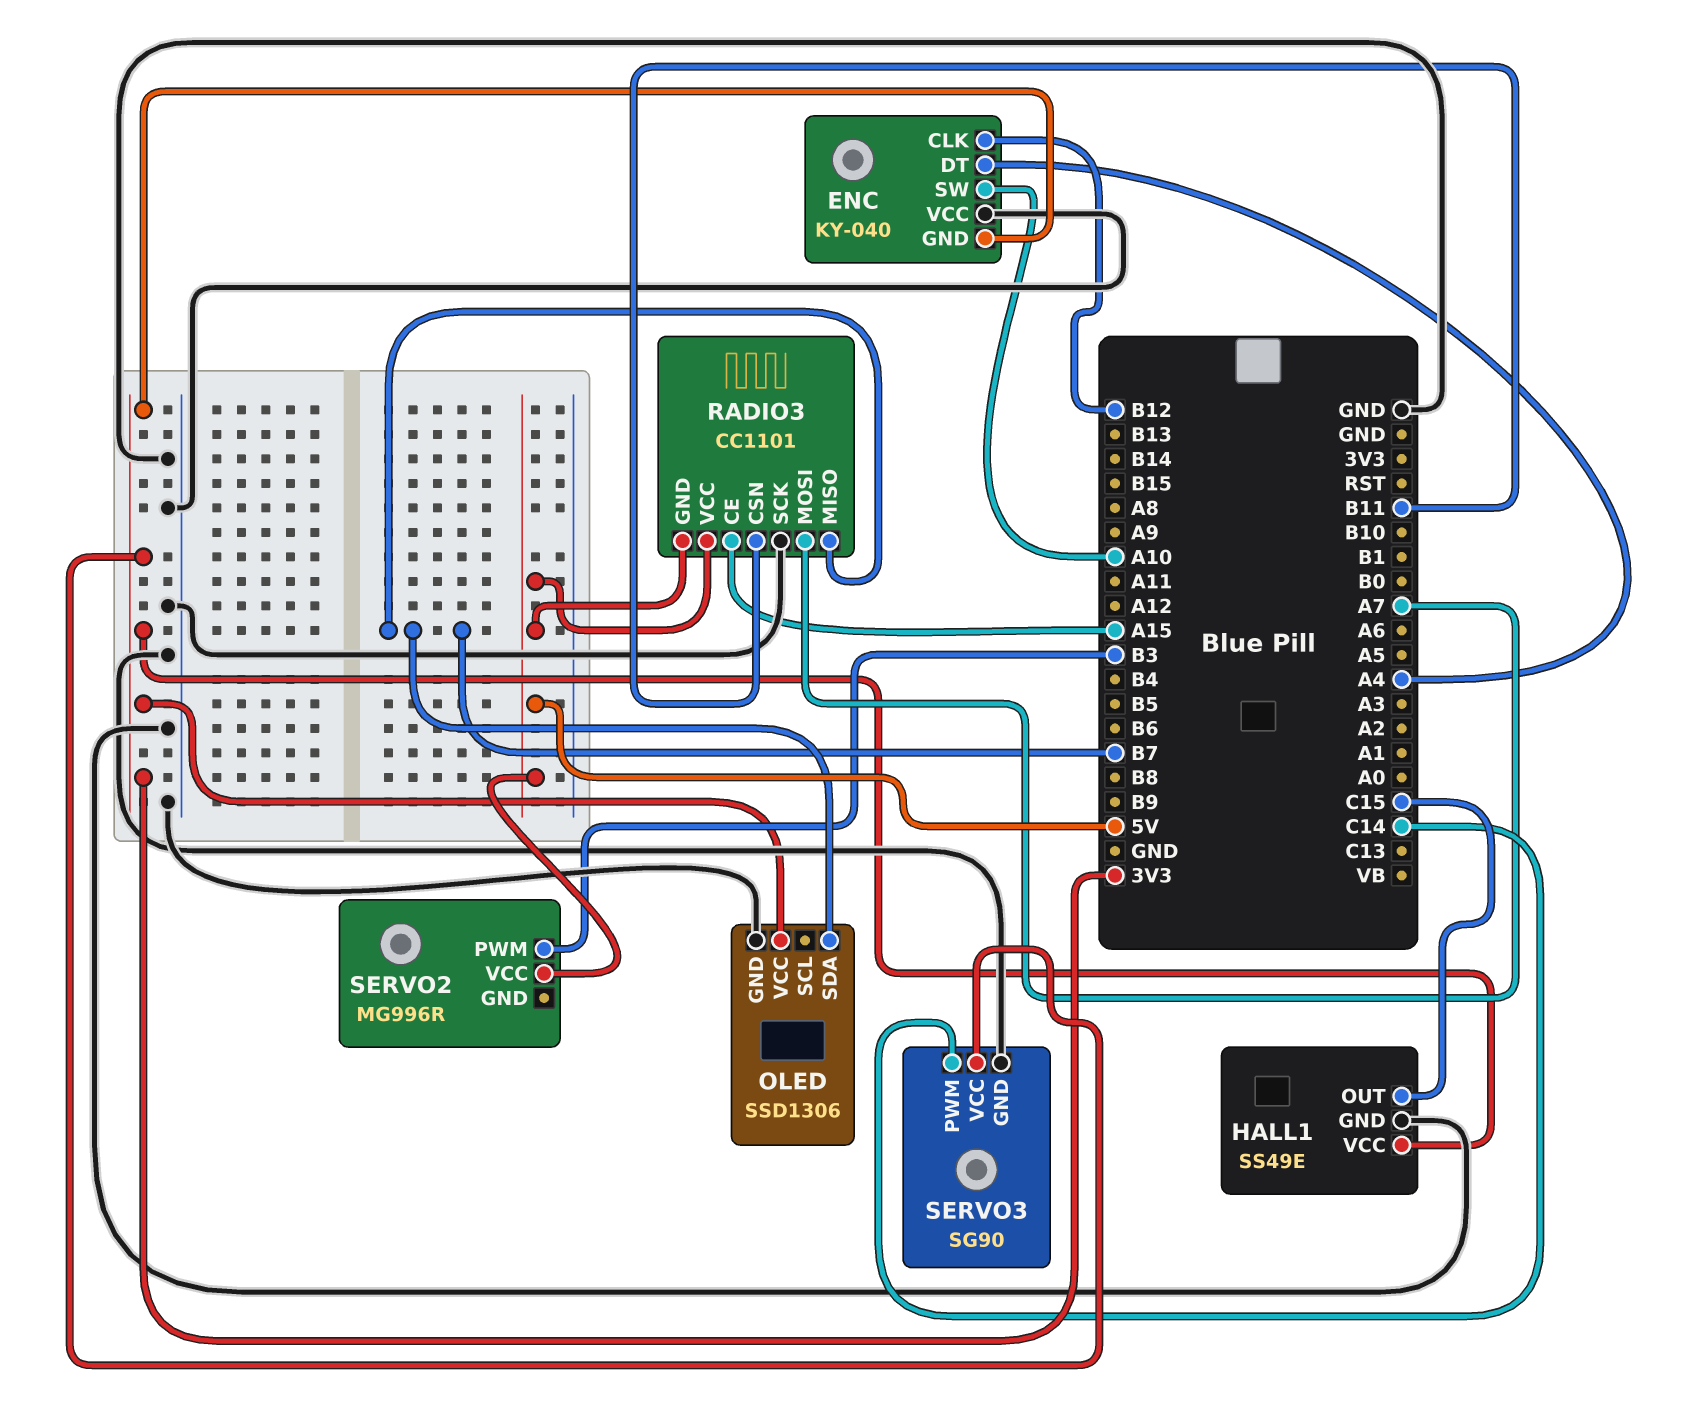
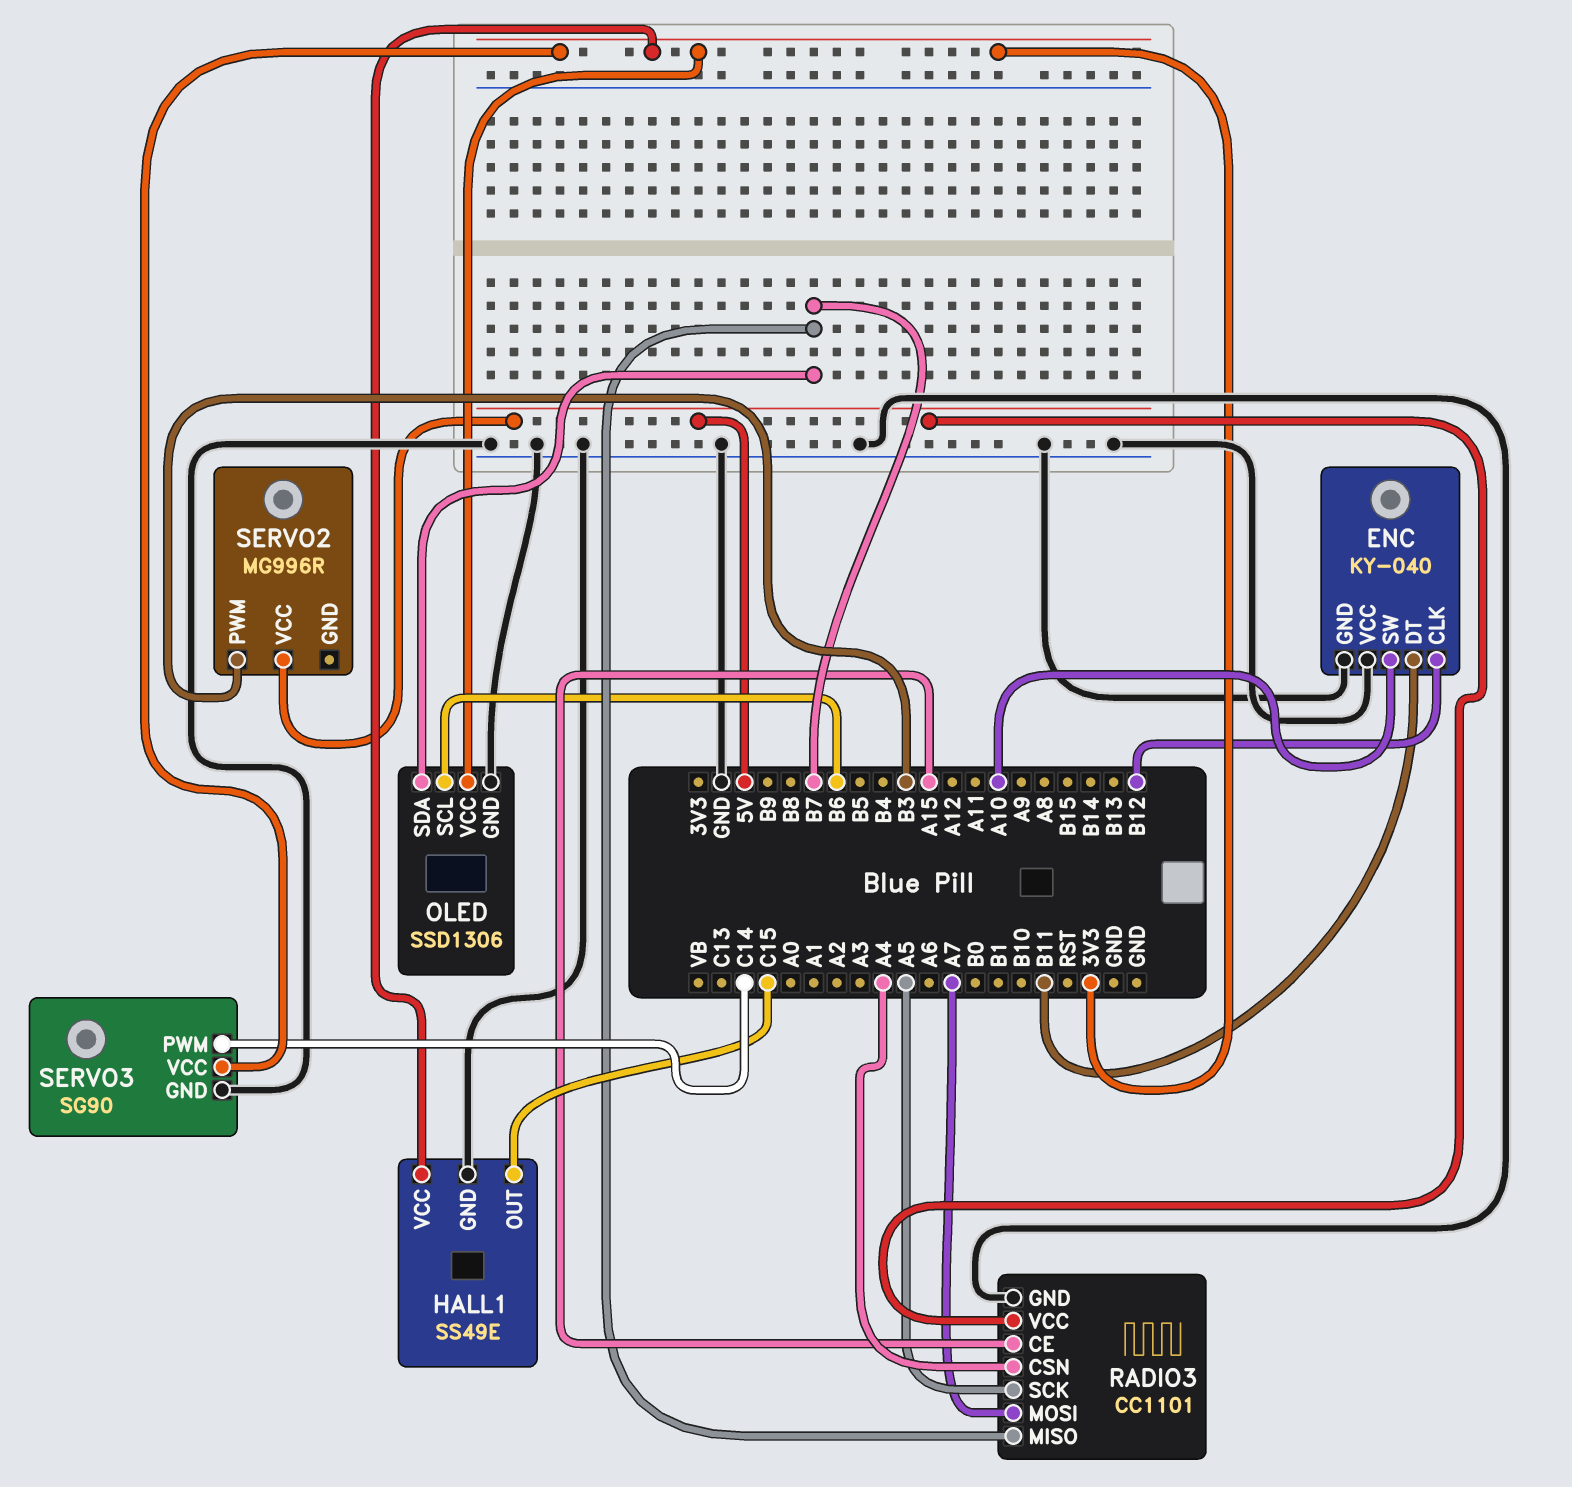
ENC pin DT: A4 -> B11
ENC pin GND: 3V3 -> GND
OLED pin SCL: none -> B6
RADIO3 pin CSN: B11 -> A4
RADIO3 pin GND: 5V -> GND
RADIO3 pin SCK: GND -> A5

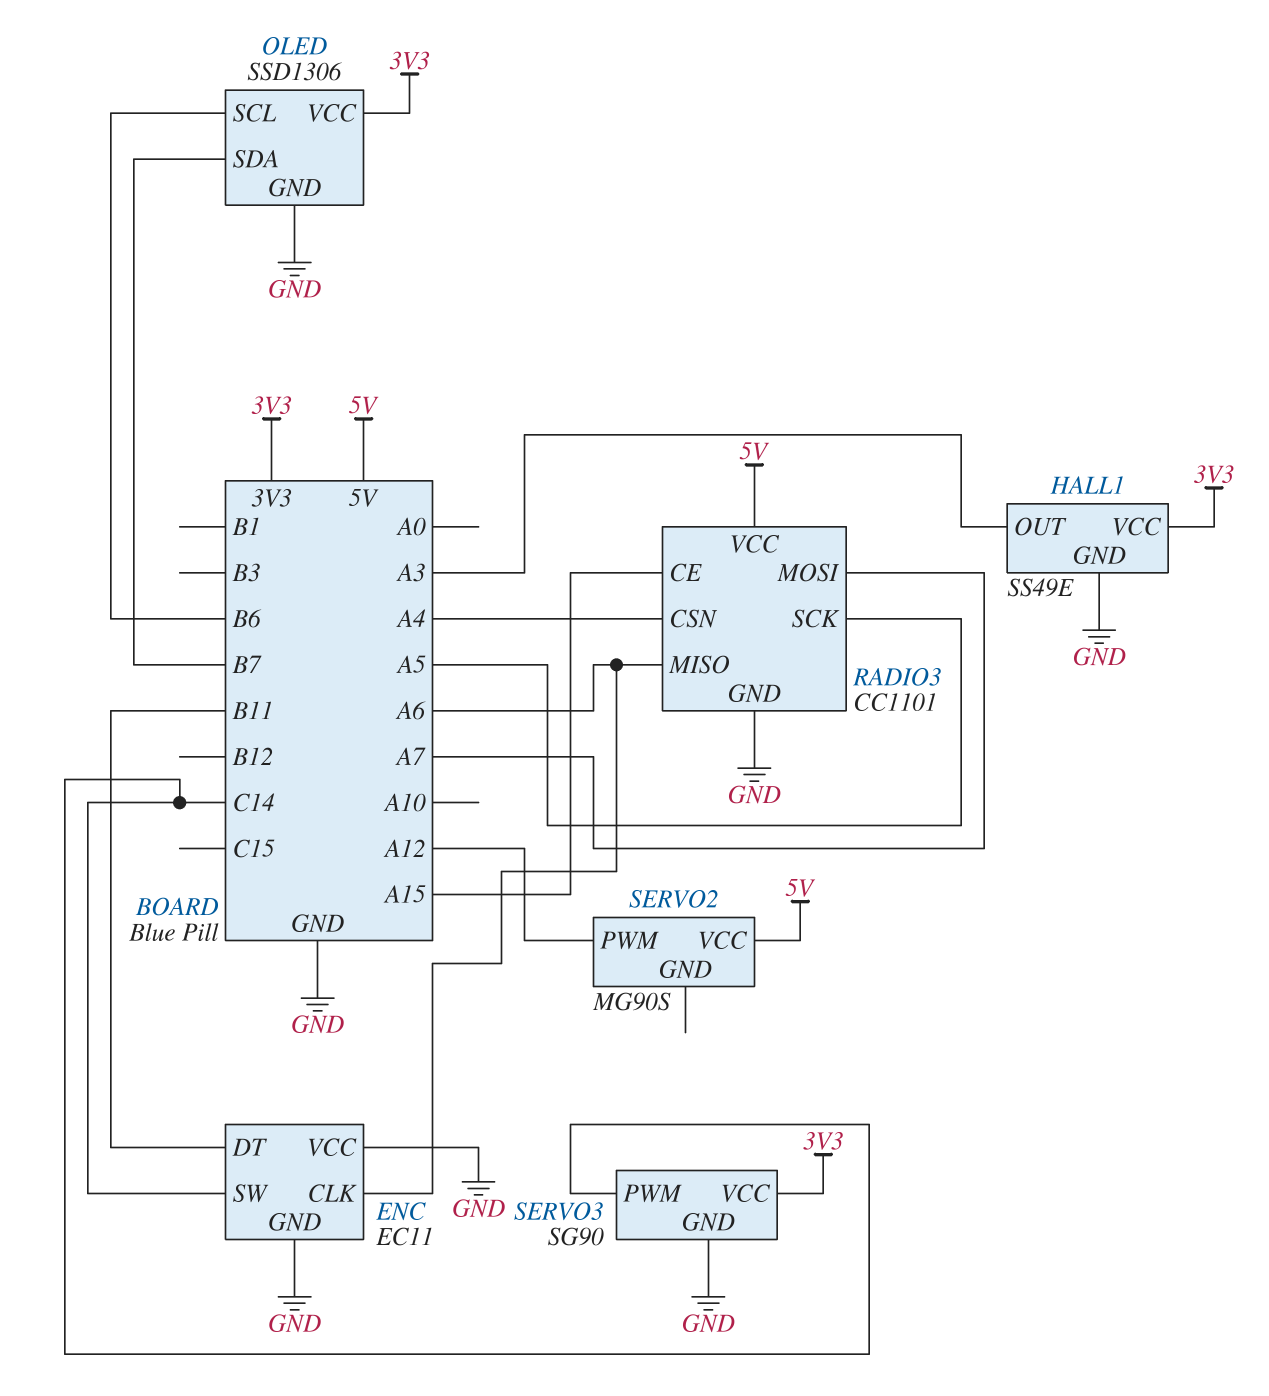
ENC: KY-040 -> EC11
ENC pin CLK: B12 -> A6
ENC pin SW: A10 -> C14
HALL1 pin OUT: C15 -> A3
RADIO3 pin MISO: B7 -> A6
SERVO2: MG996R -> MG90S
SERVO2 pin PWM: B3 -> A12

